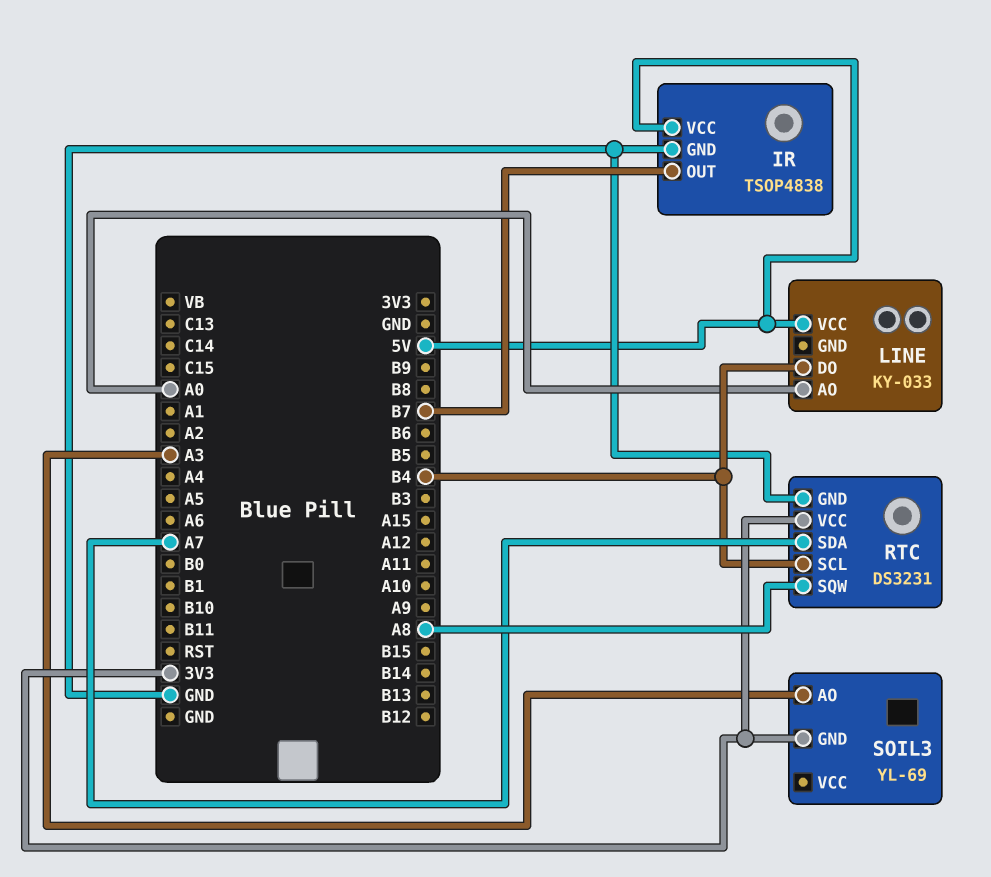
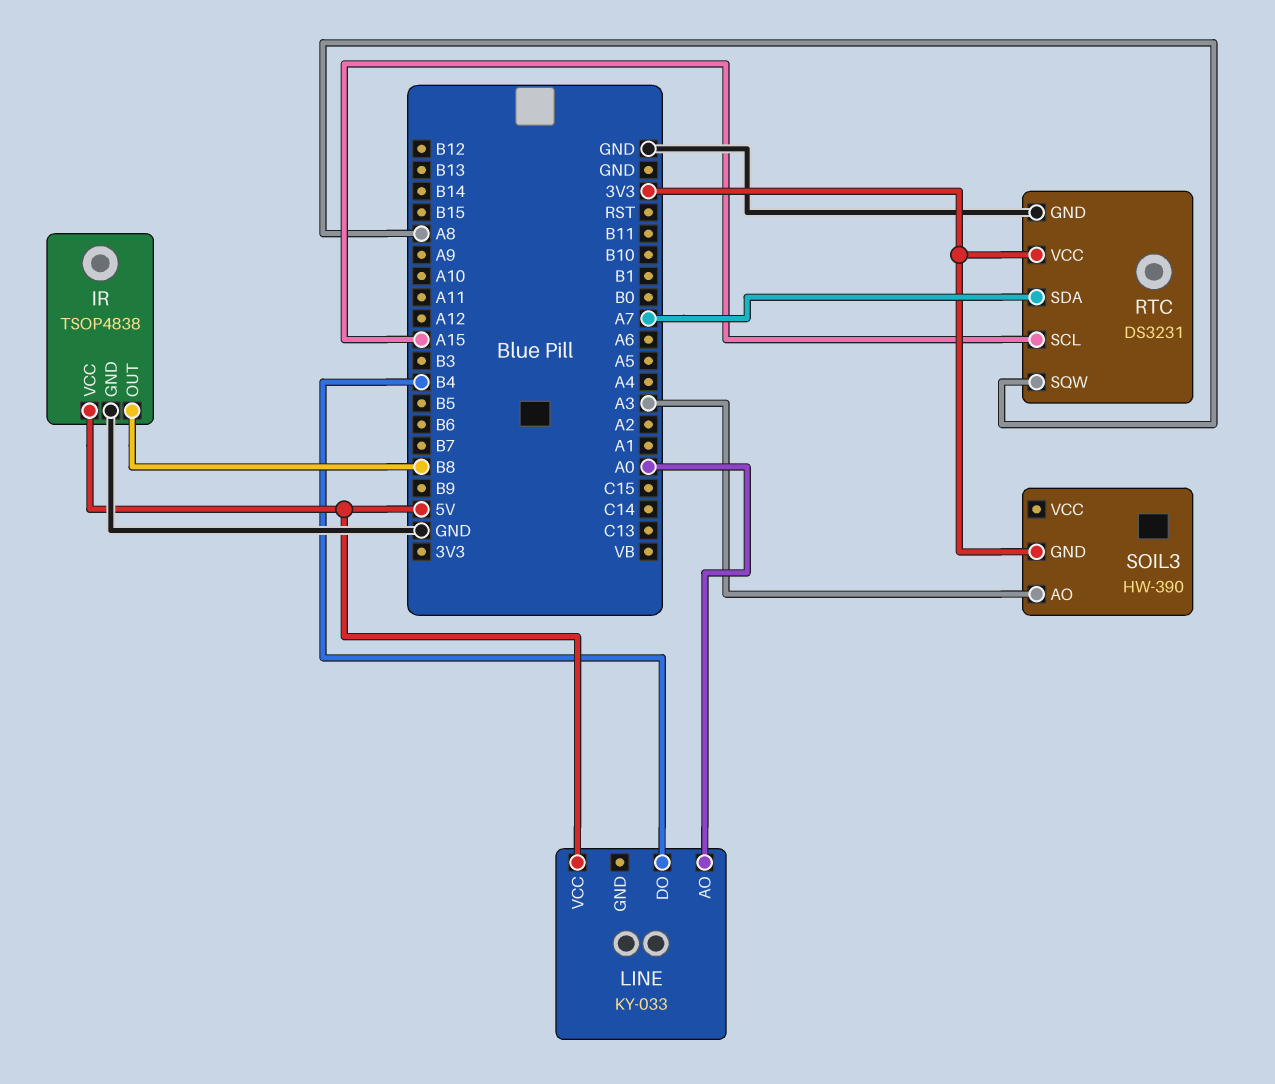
IR pin OUT: B7 -> B8
RTC pin SCL: B4 -> A15
SOIL3: YL-69 -> HW-390

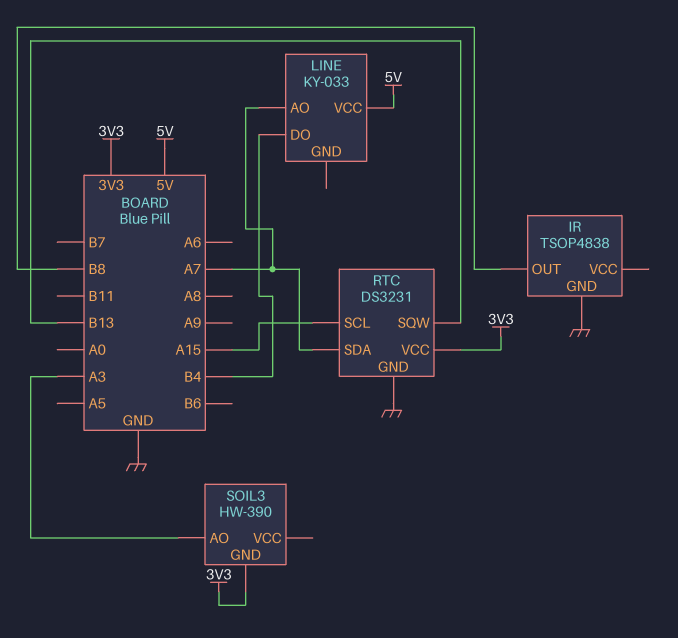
IR pin VCC: 5V -> none
LINE pin AO: A0 -> A7
RTC pin SQW: A8 -> B13

